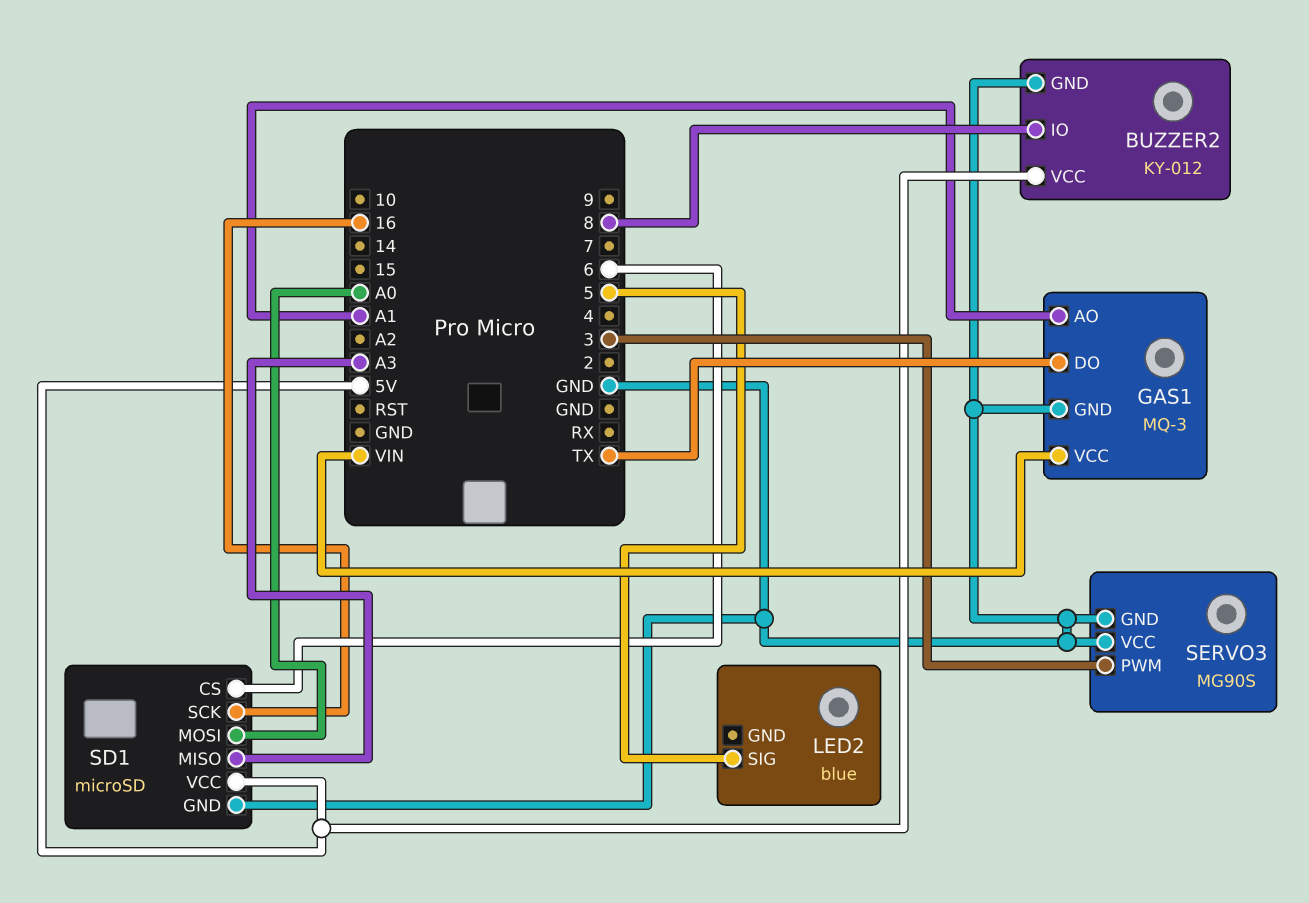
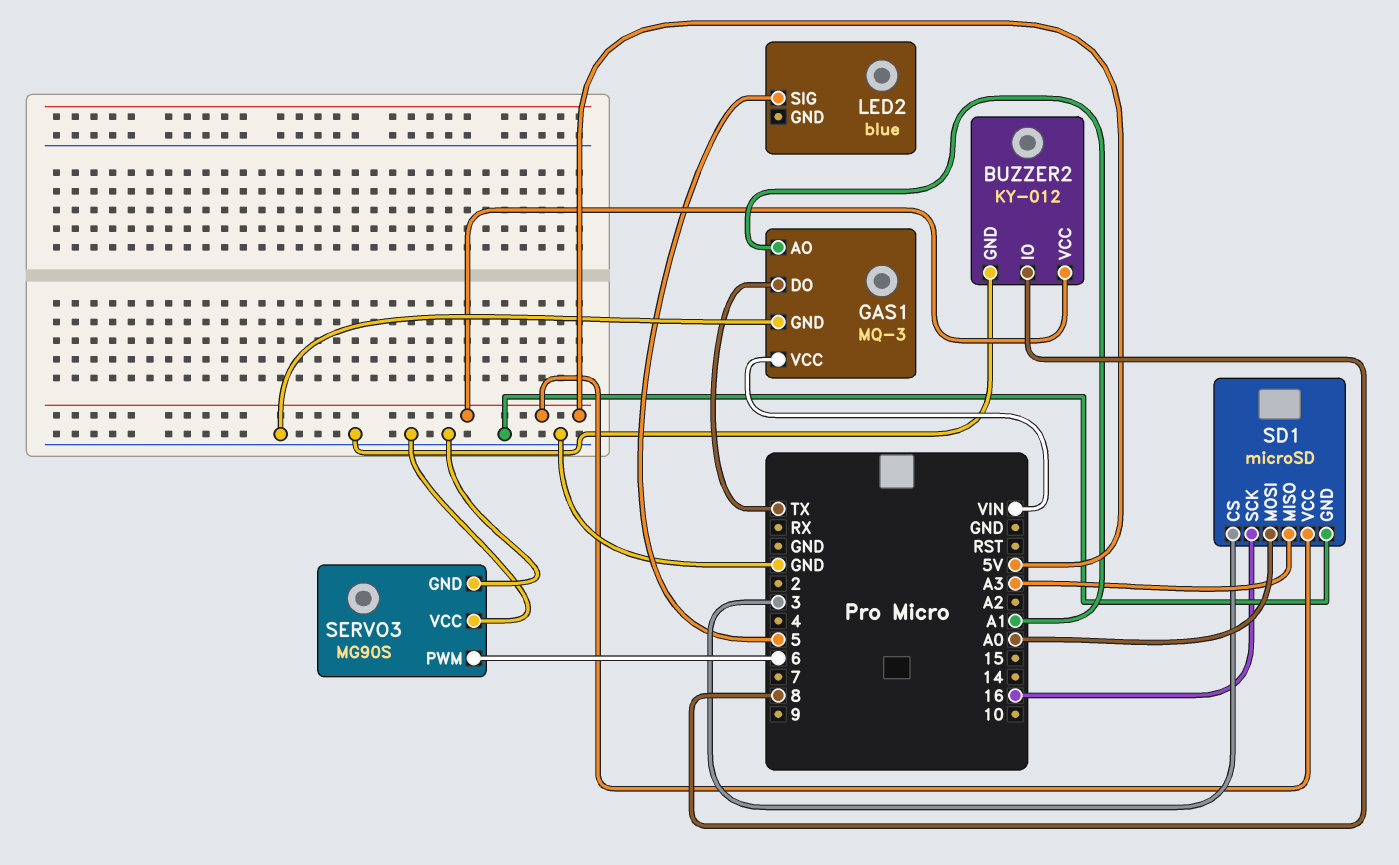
SD1 pin CS: 6 -> 3
SERVO3 pin PWM: 3 -> 6

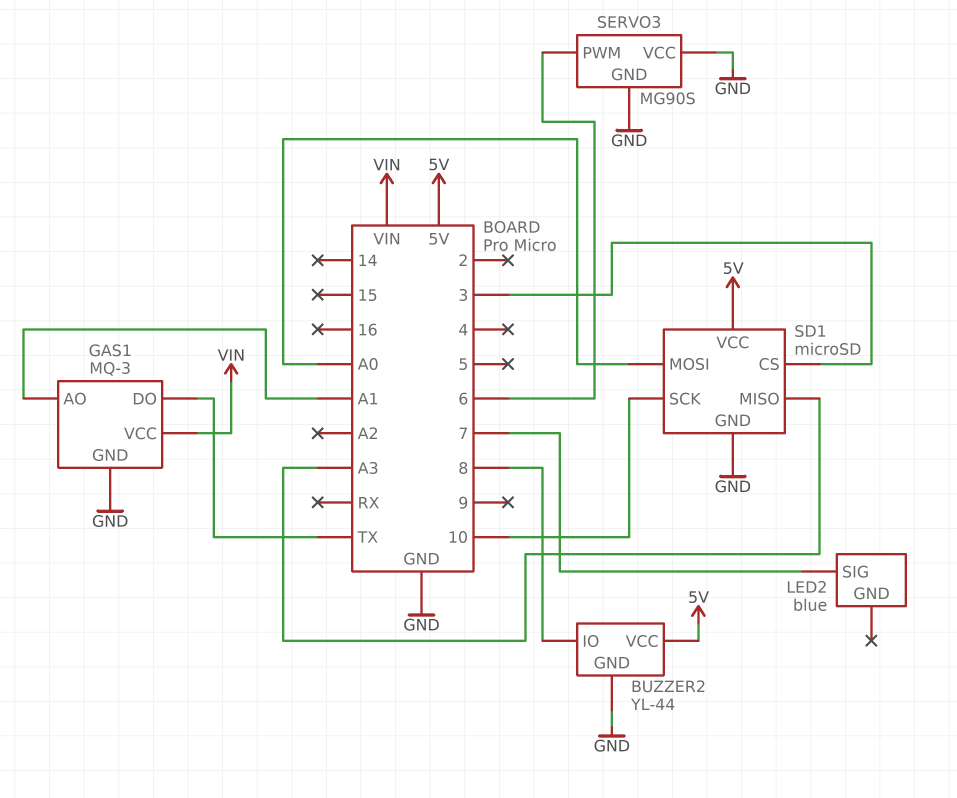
BUZZER2: KY-012 -> YL-44
LED2 pin SIG: 5 -> 7
SD1 pin SCK: 16 -> 10

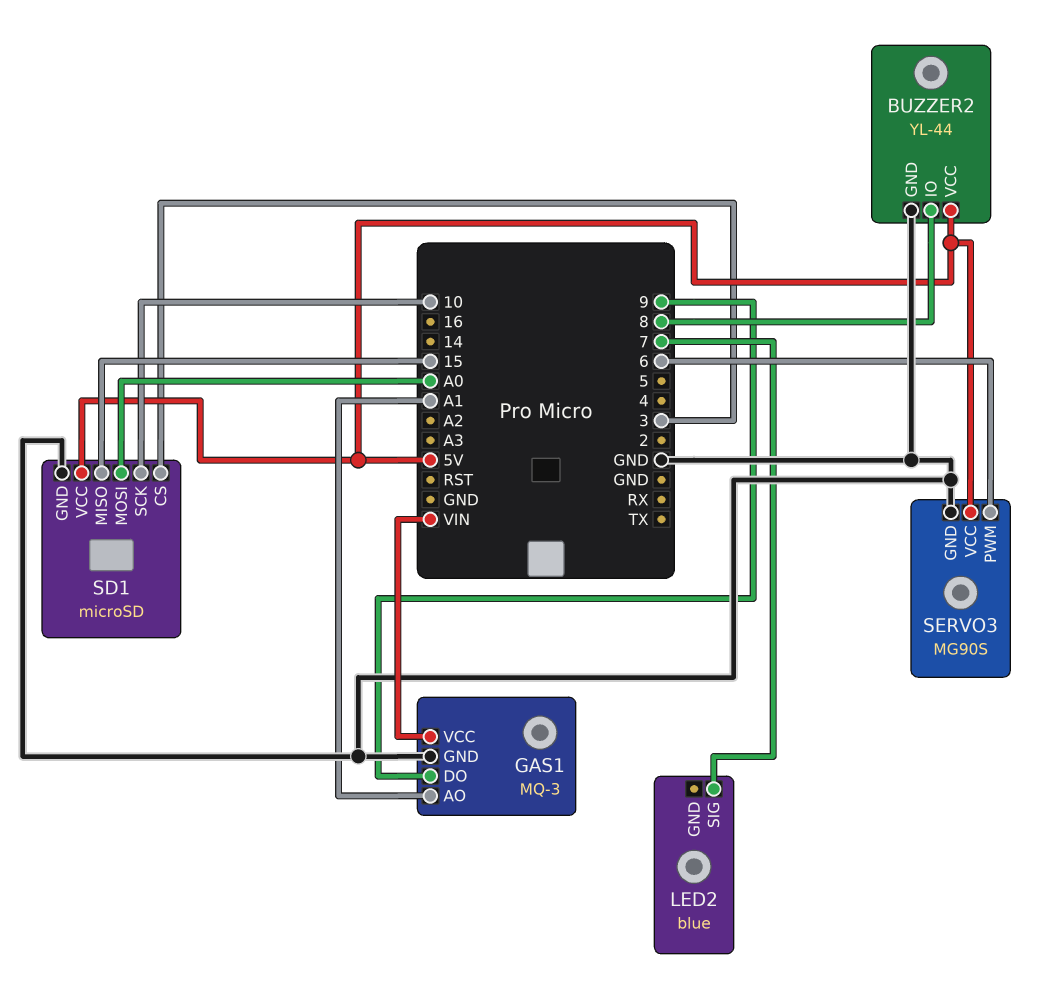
GAS1 pin DO: TX -> 9
SD1 pin MISO: A3 -> 15
SERVO3 pin VCC: GND -> 5V

